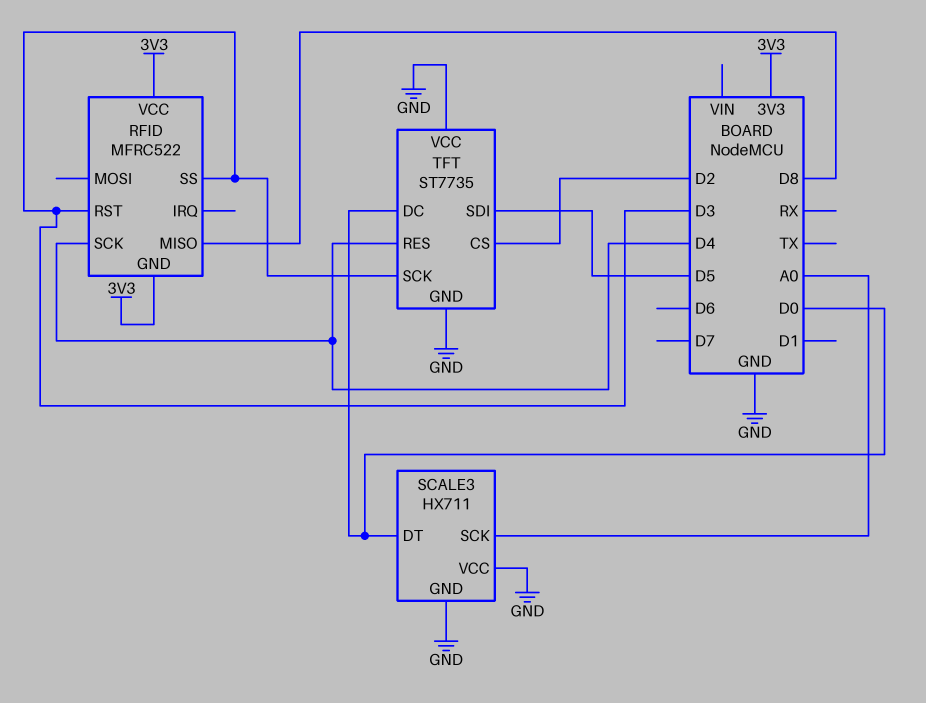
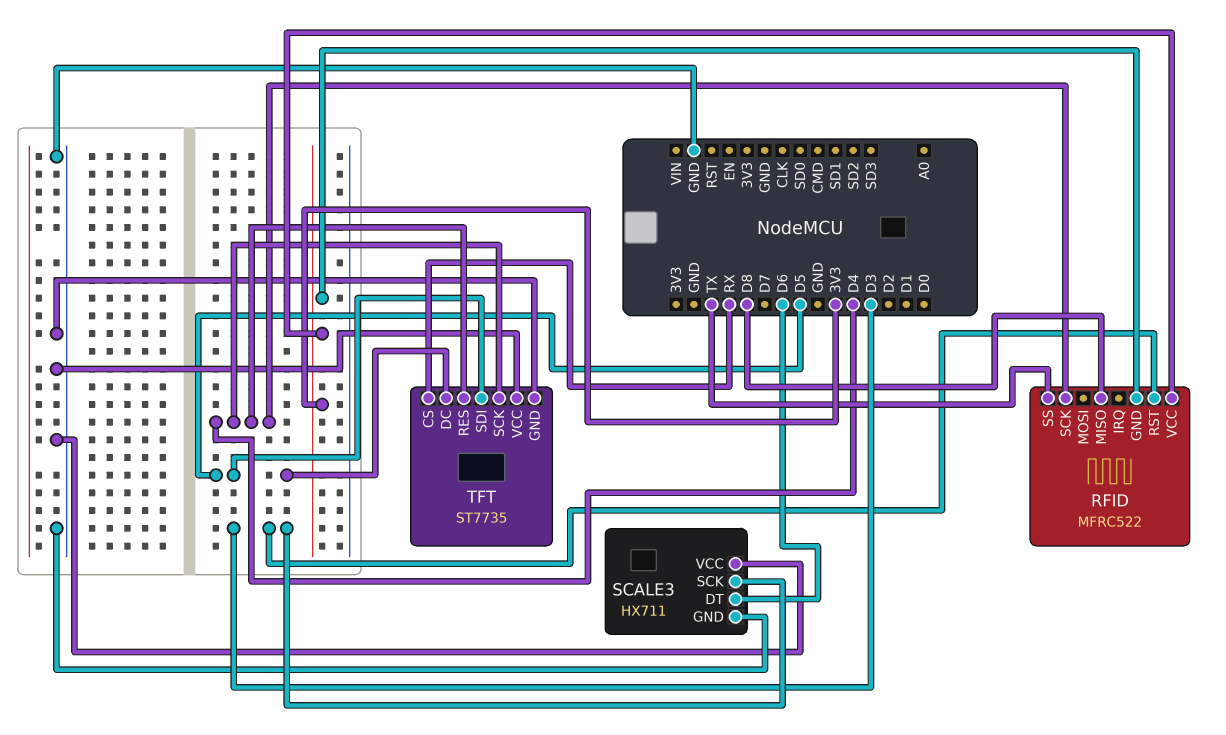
RFID pin SS: D3 -> TX
SCALE3 pin DT: D0 -> D6
SCALE3 pin SCK: A0 -> D3
TFT pin CS: D2 -> RX
TFT pin DC: D0 -> D5
TFT pin SCK: D3 -> D4

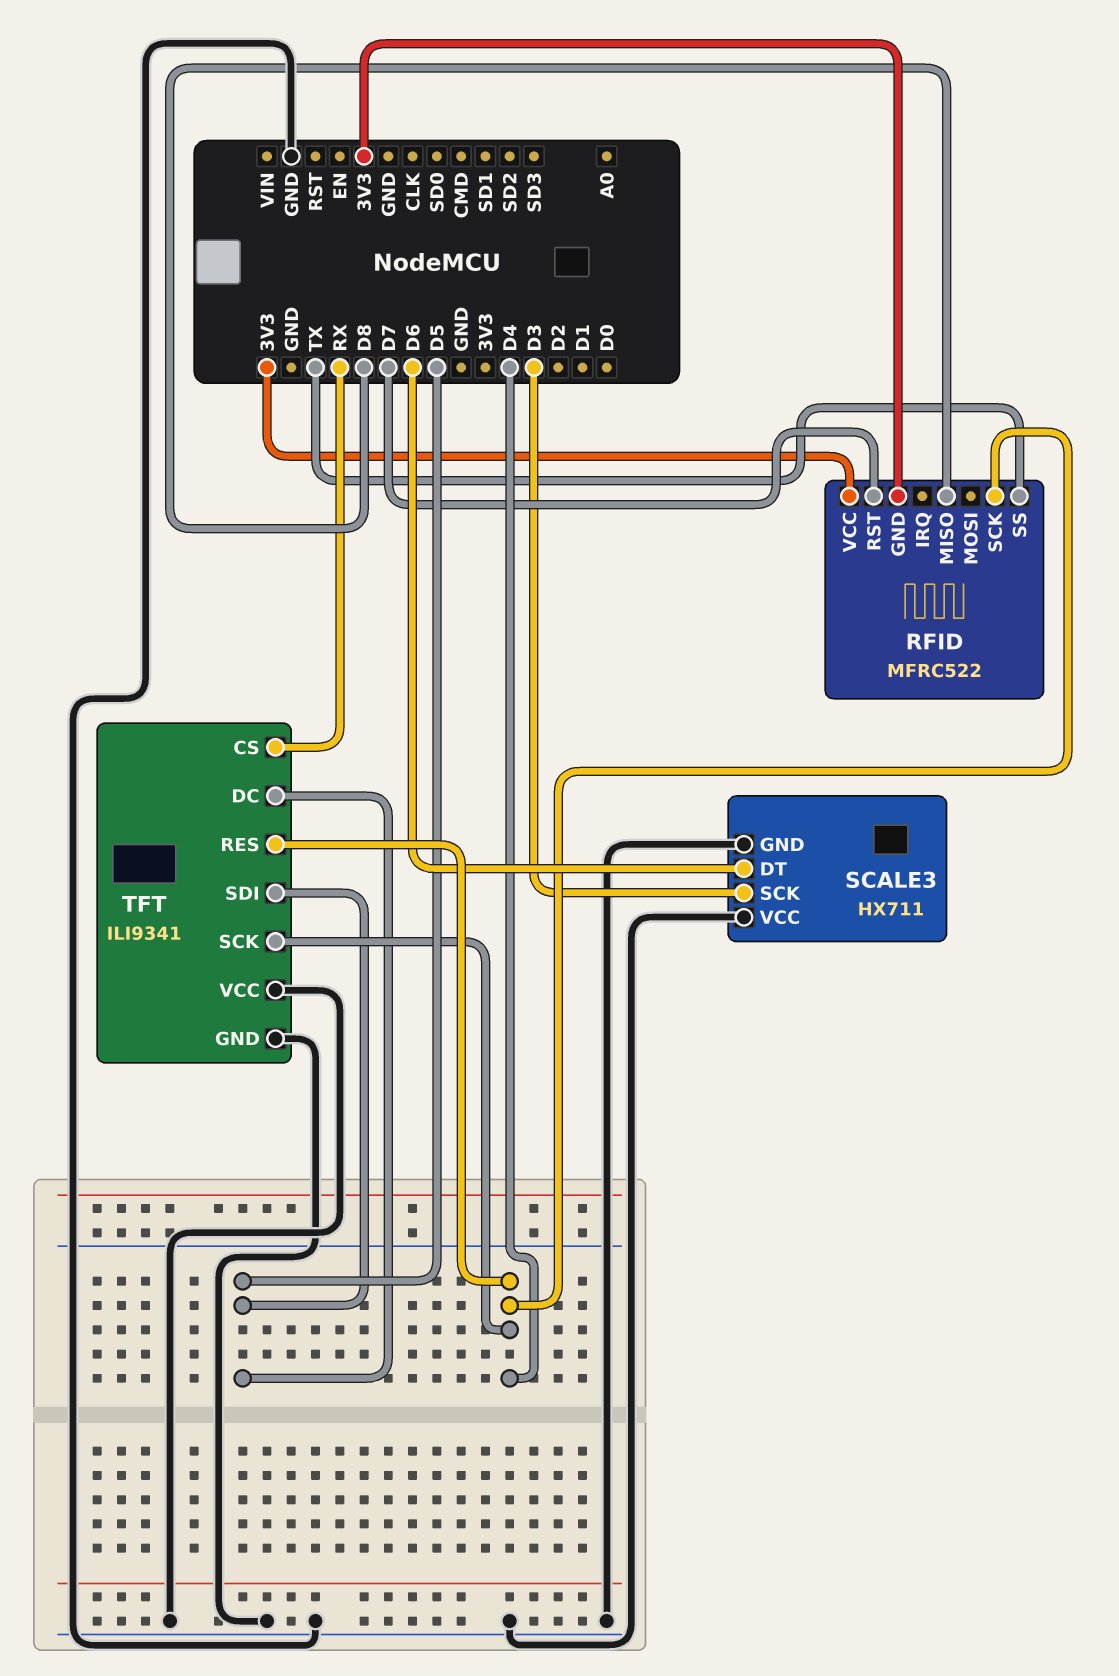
RFID pin RST: D3 -> D7
TFT: ST7735 -> ILI9341

